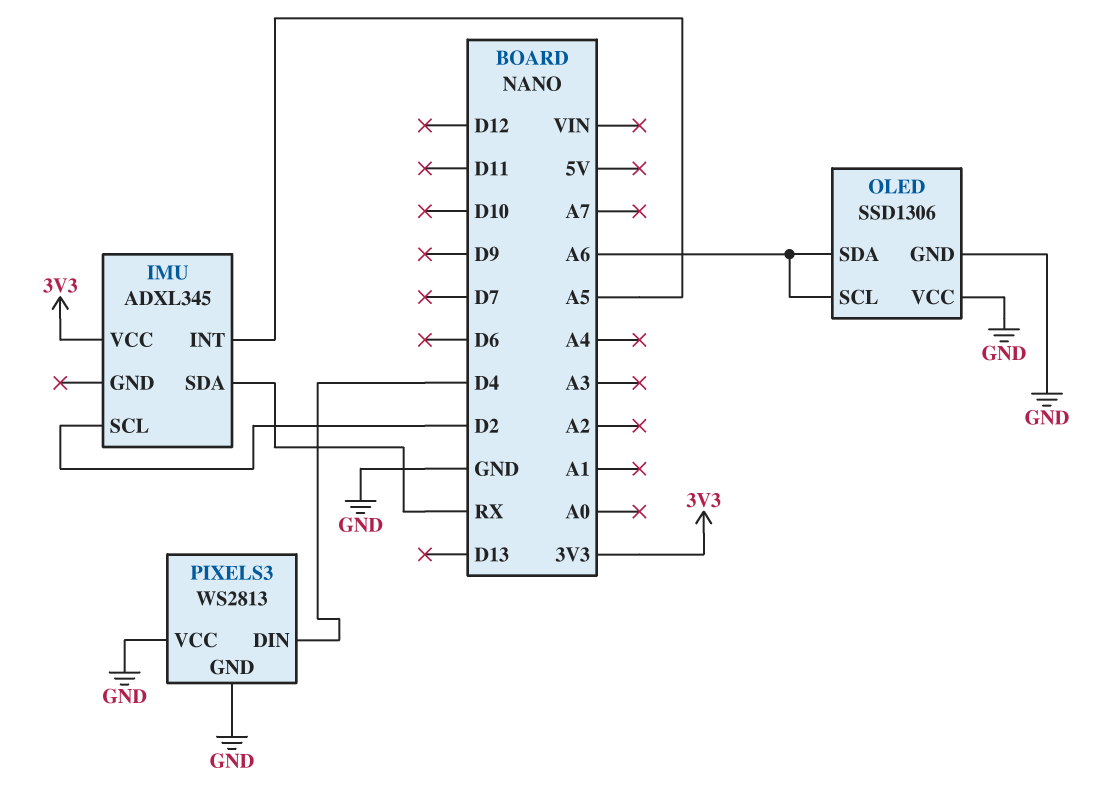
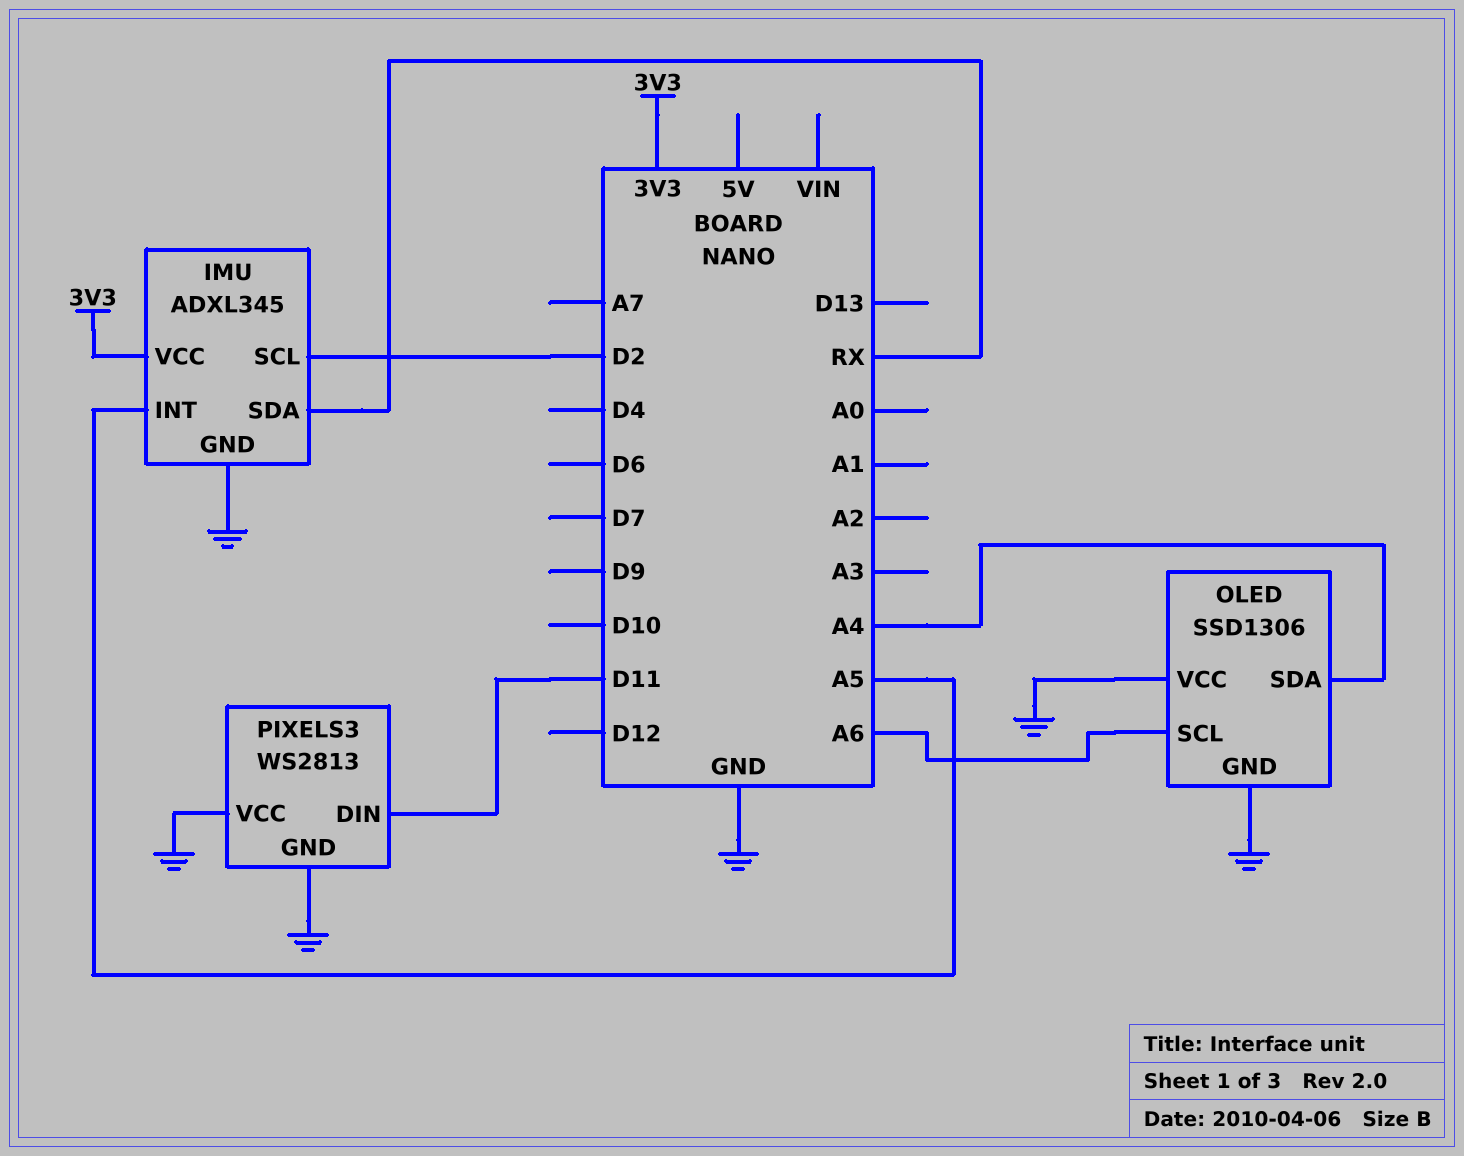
IMU pin GND: none -> GND
OLED pin SDA: A6 -> A4
PIXELS3 pin DIN: D4 -> D11

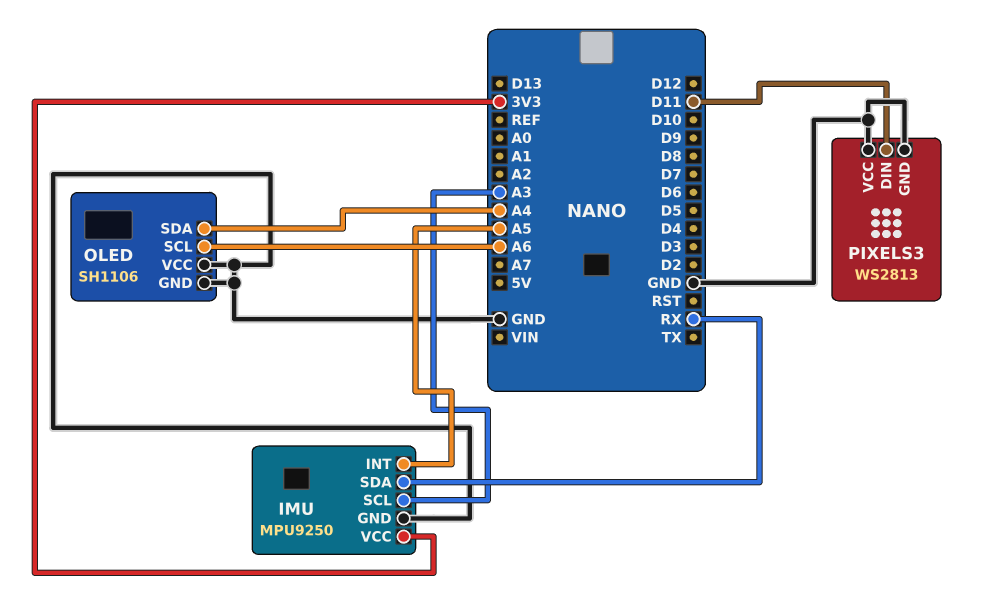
IMU: ADXL345 -> MPU9250
IMU pin SCL: D2 -> A3
OLED: SSD1306 -> SH1106

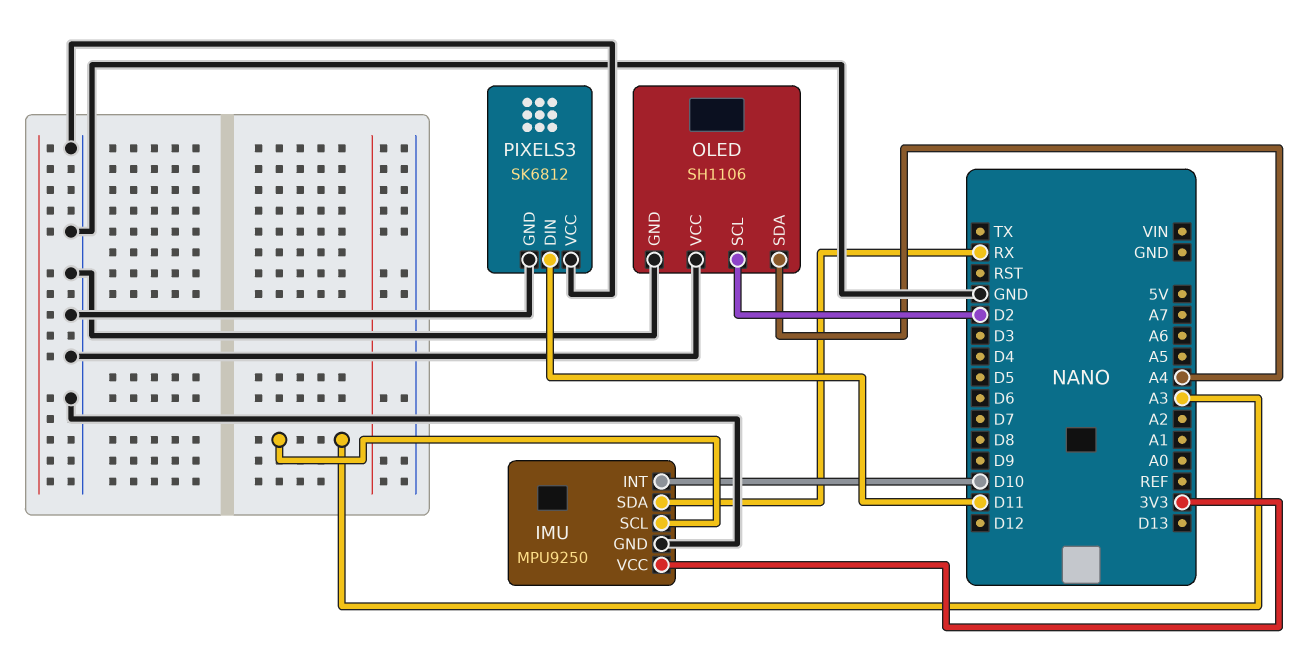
IMU pin INT: A5 -> D10
OLED pin SCL: A6 -> D2
PIXELS3: WS2813 -> SK6812

